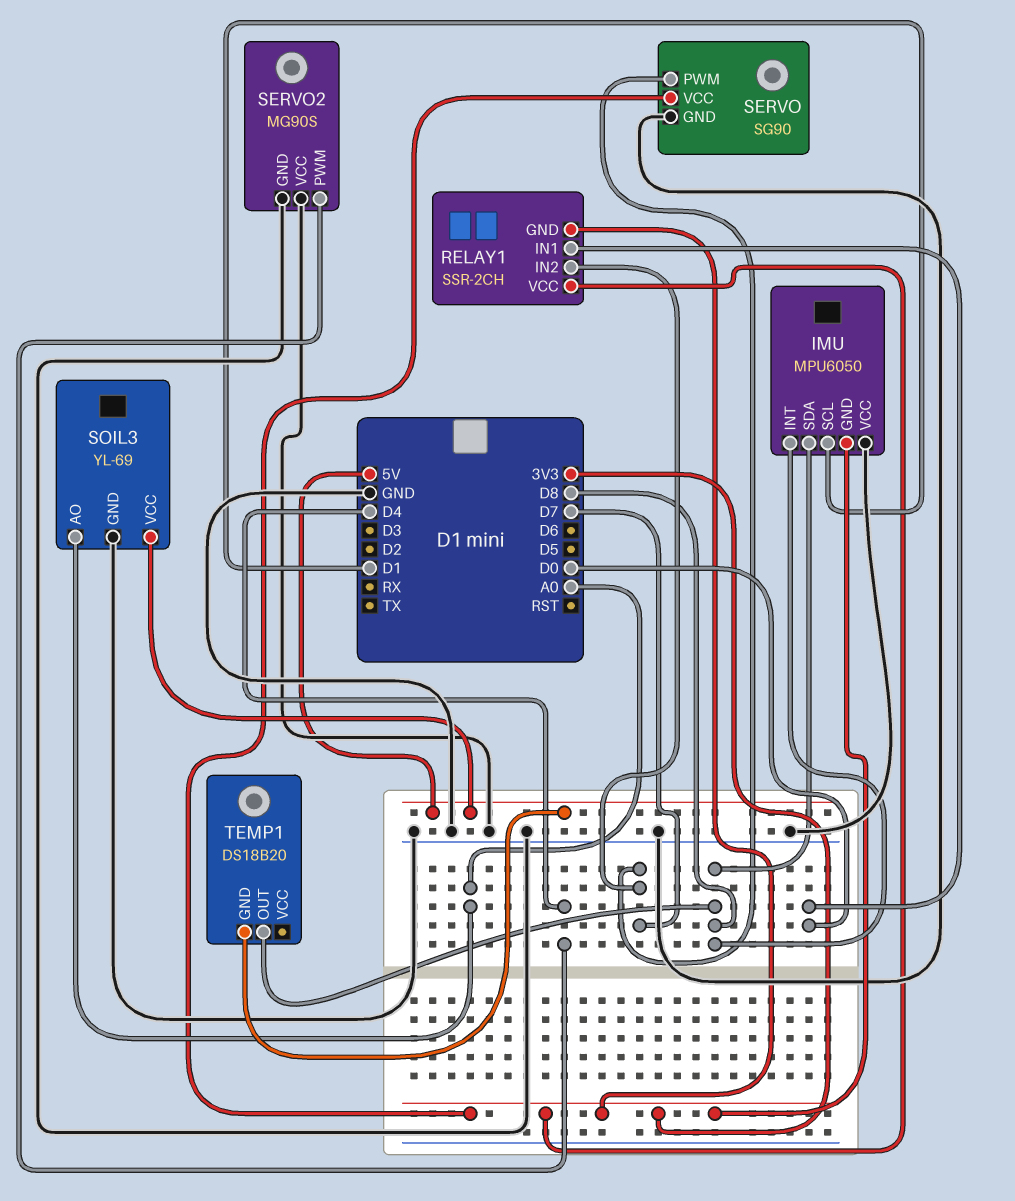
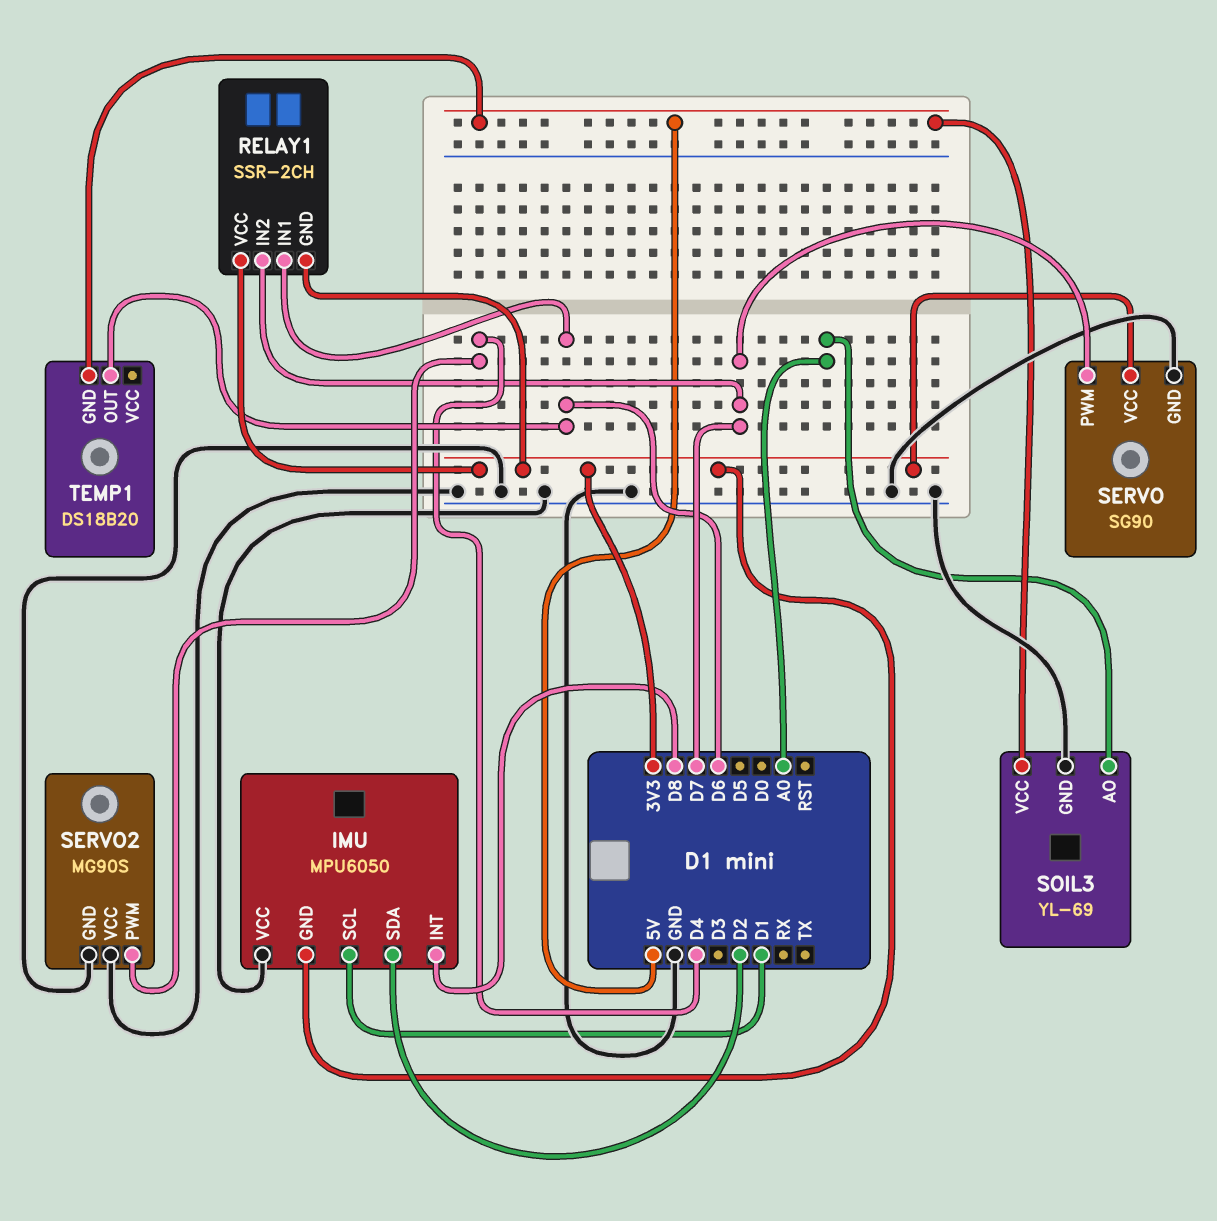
IMU pin SDA: D8 -> D2
RELAY1 pin IN1: D0 -> D6
TEMP1 pin OUT: D8 -> D6

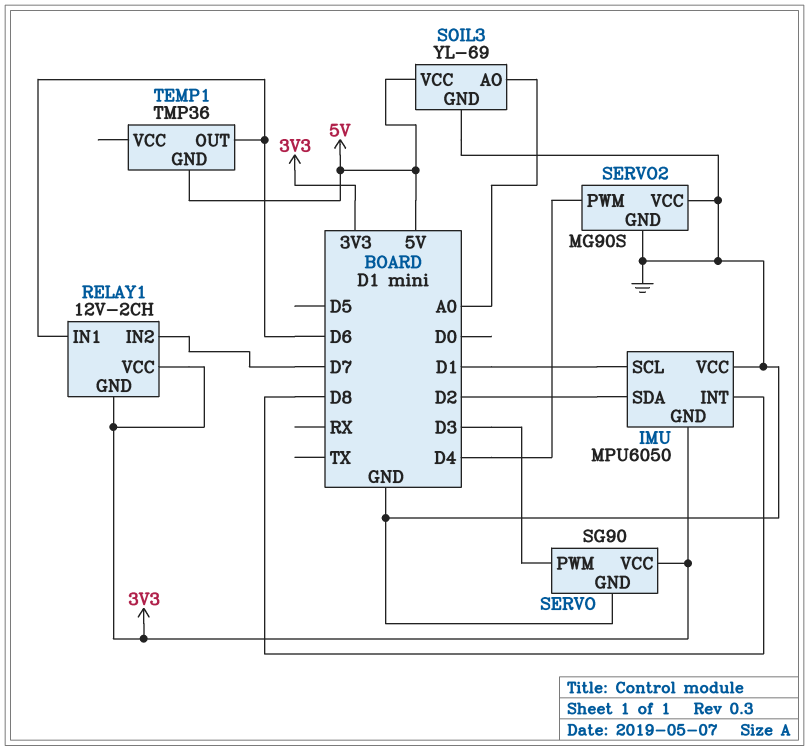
RELAY1: SSR-2CH -> 12V-2CH
SERVO pin PWM: D7 -> D3
TEMP1: DS18B20 -> TMP36

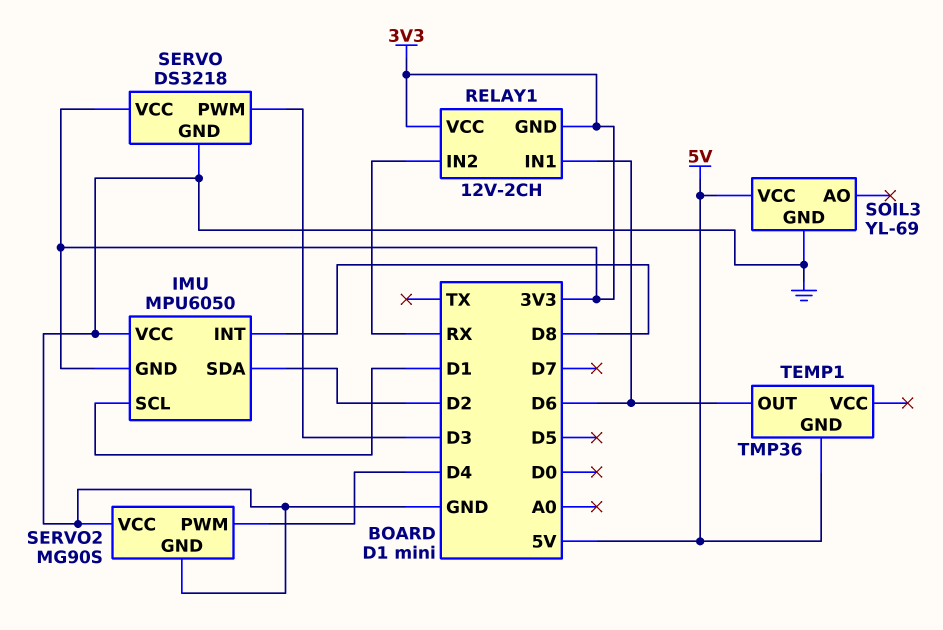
RELAY1 pin IN2: D7 -> RX
SERVO: SG90 -> DS3218
SOIL3 pin AO: A0 -> none

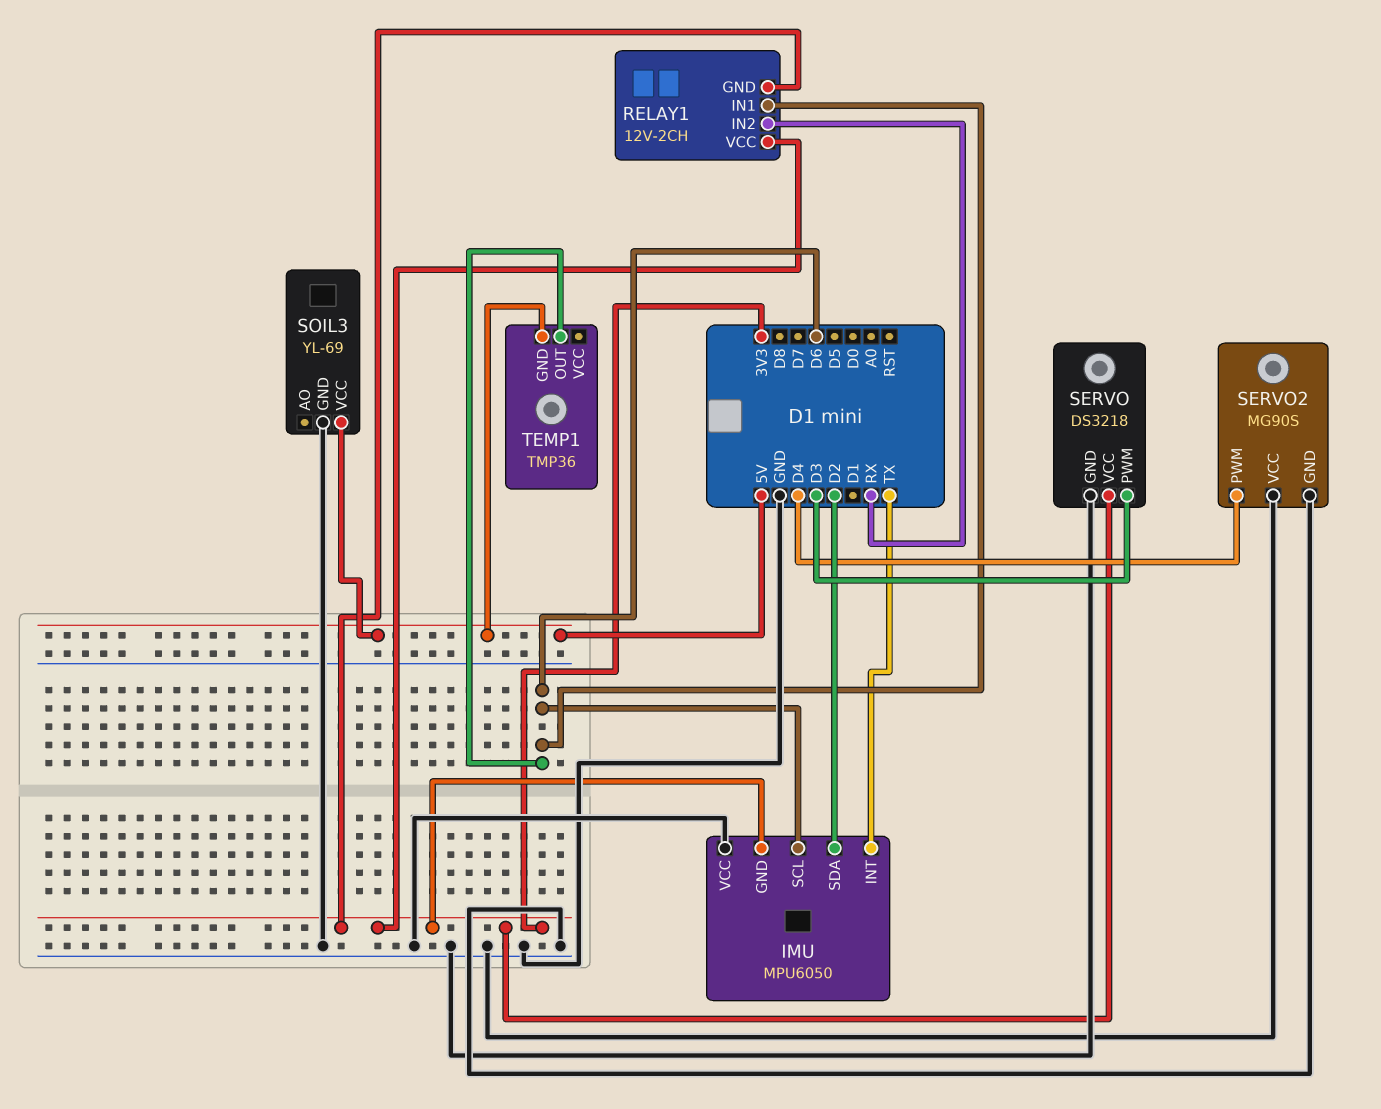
IMU pin INT: D8 -> TX
IMU pin SCL: D1 -> D6

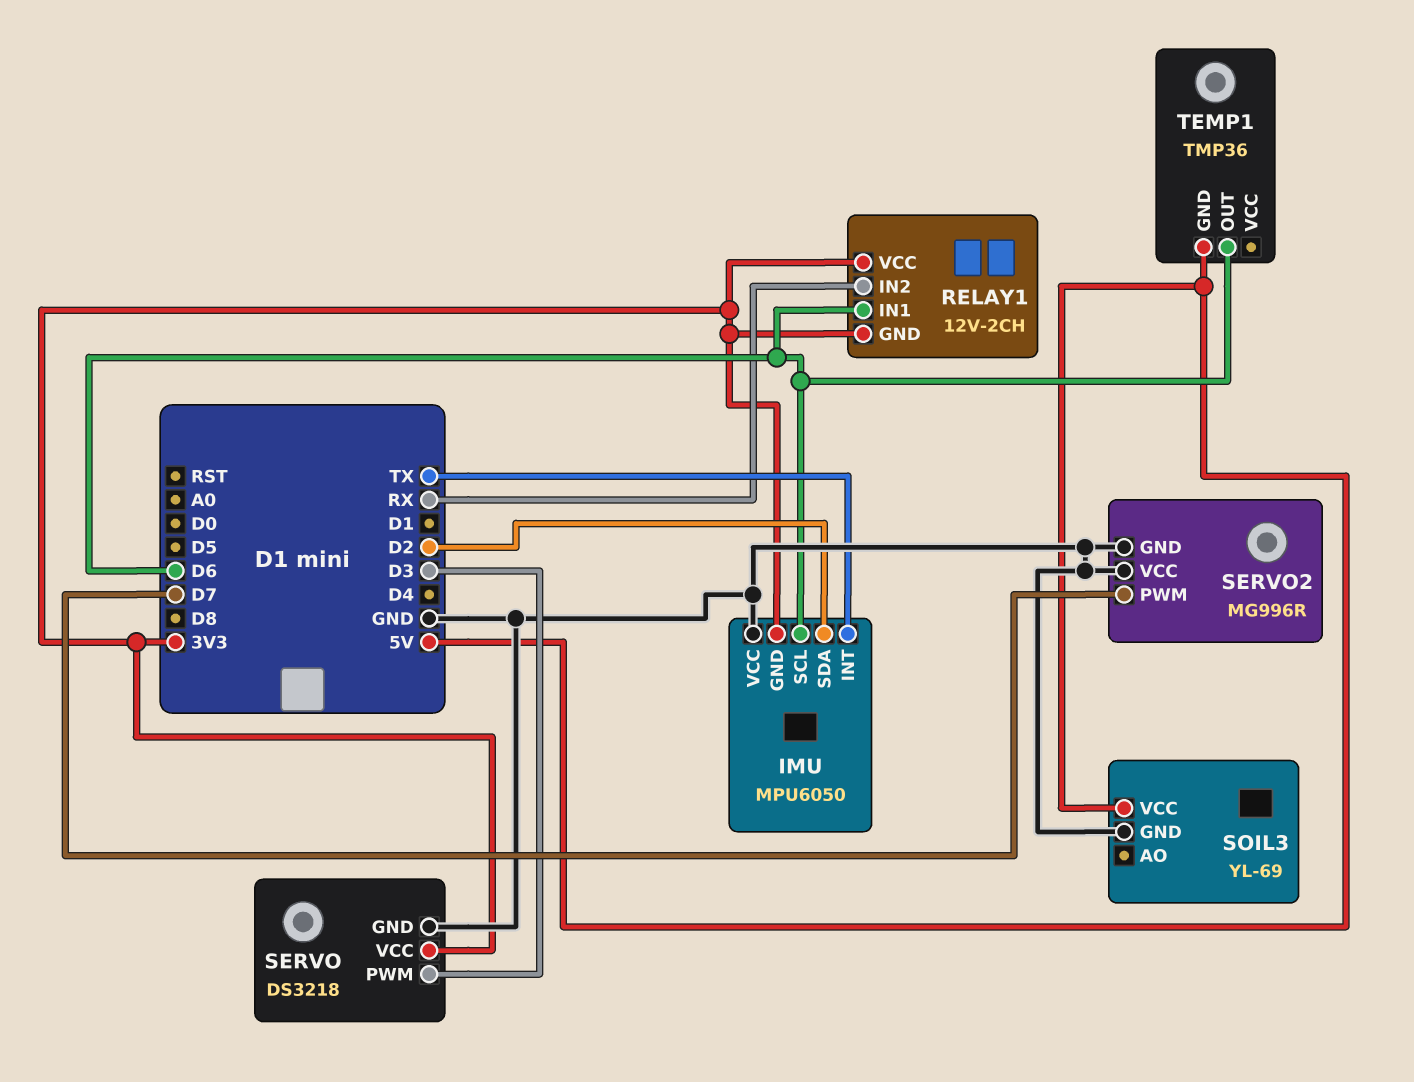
SERVO2: MG90S -> MG996R
SERVO2 pin PWM: D4 -> D7

